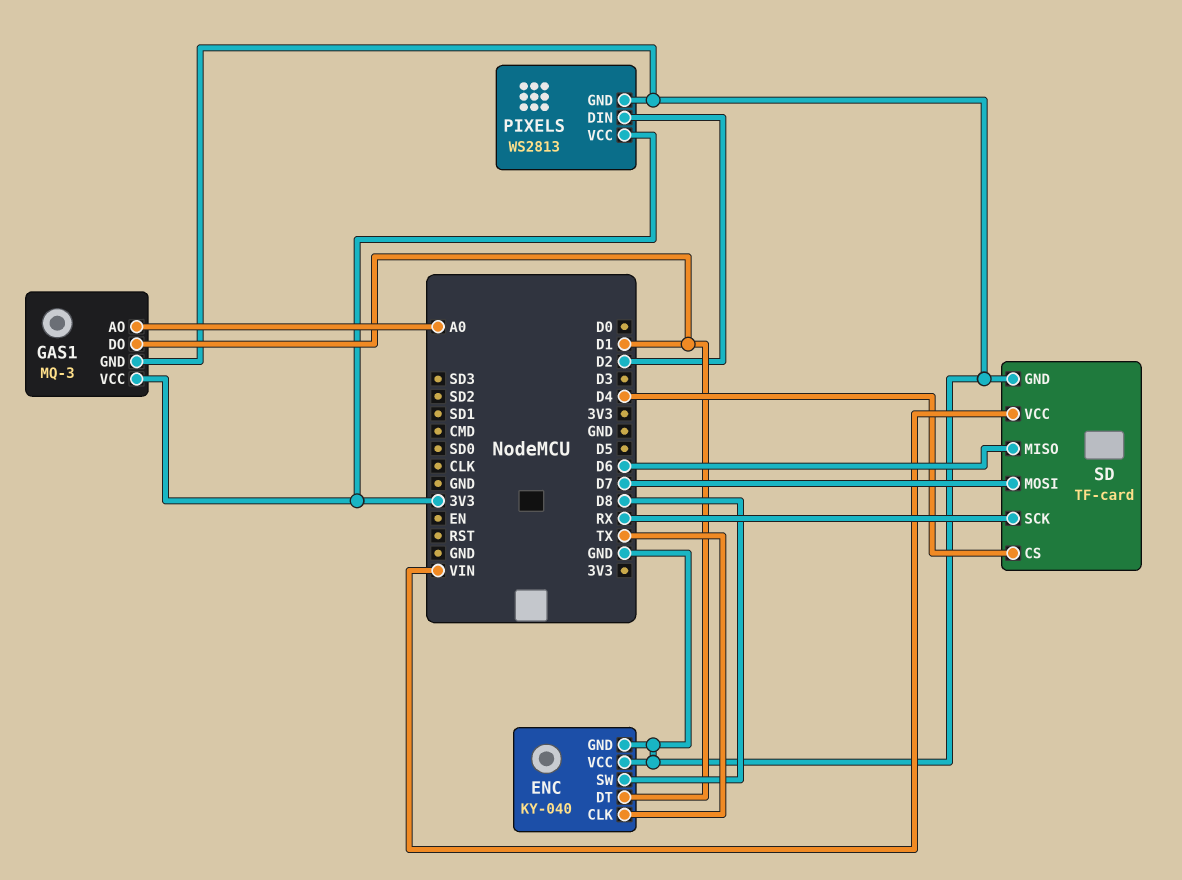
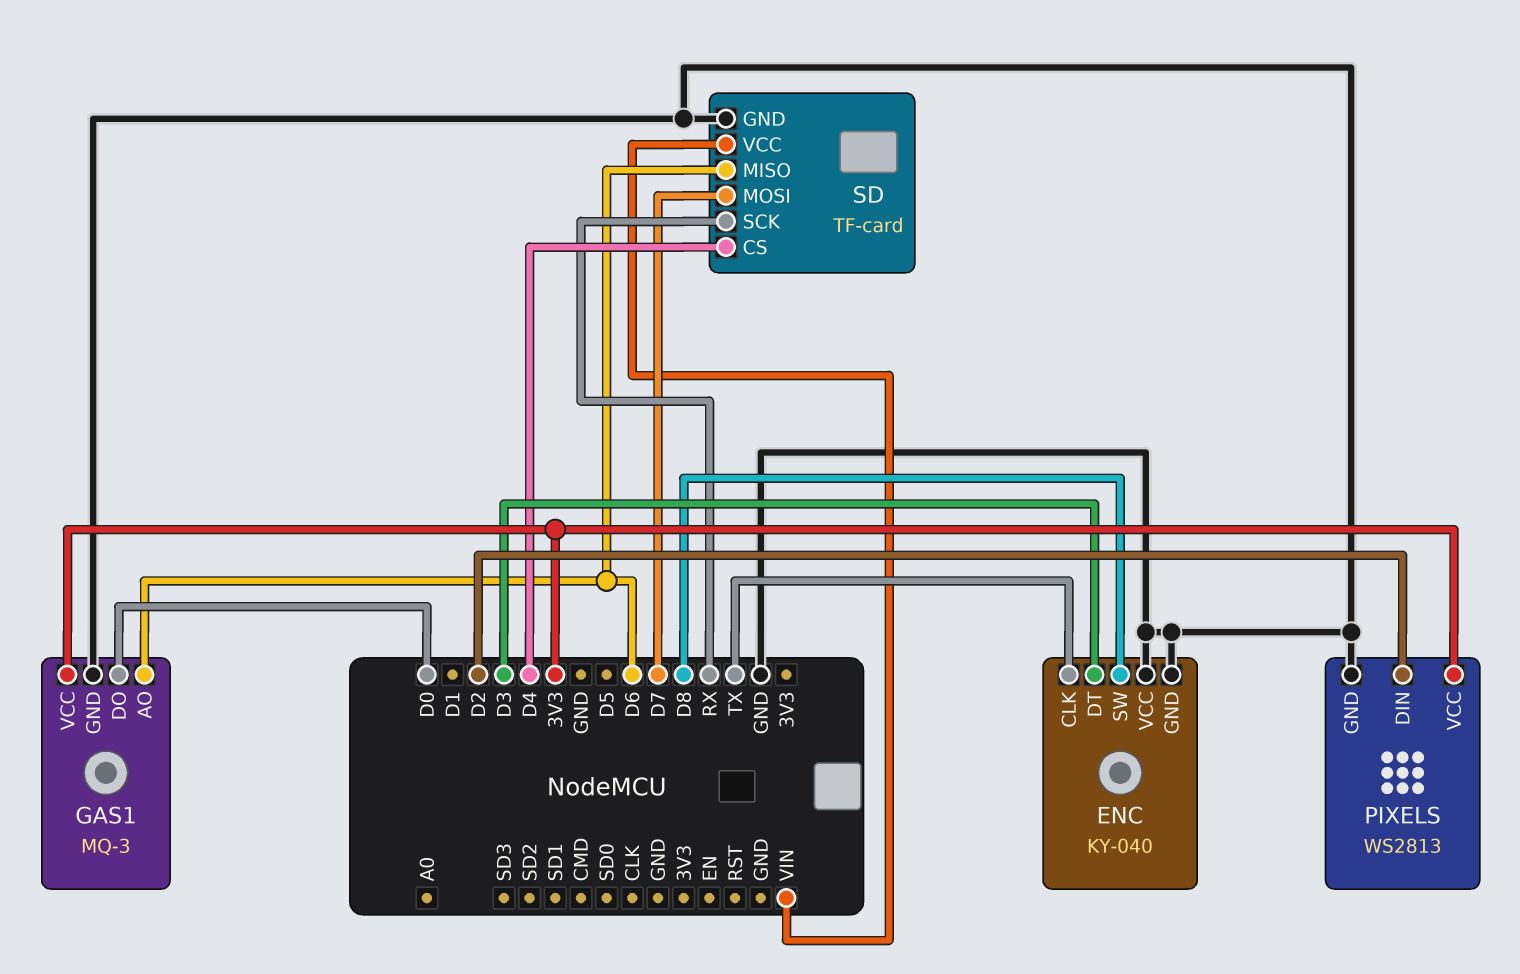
ENC pin DT: D1 -> D3
GAS1 pin AO: A0 -> D6
GAS1 pin DO: D1 -> D0

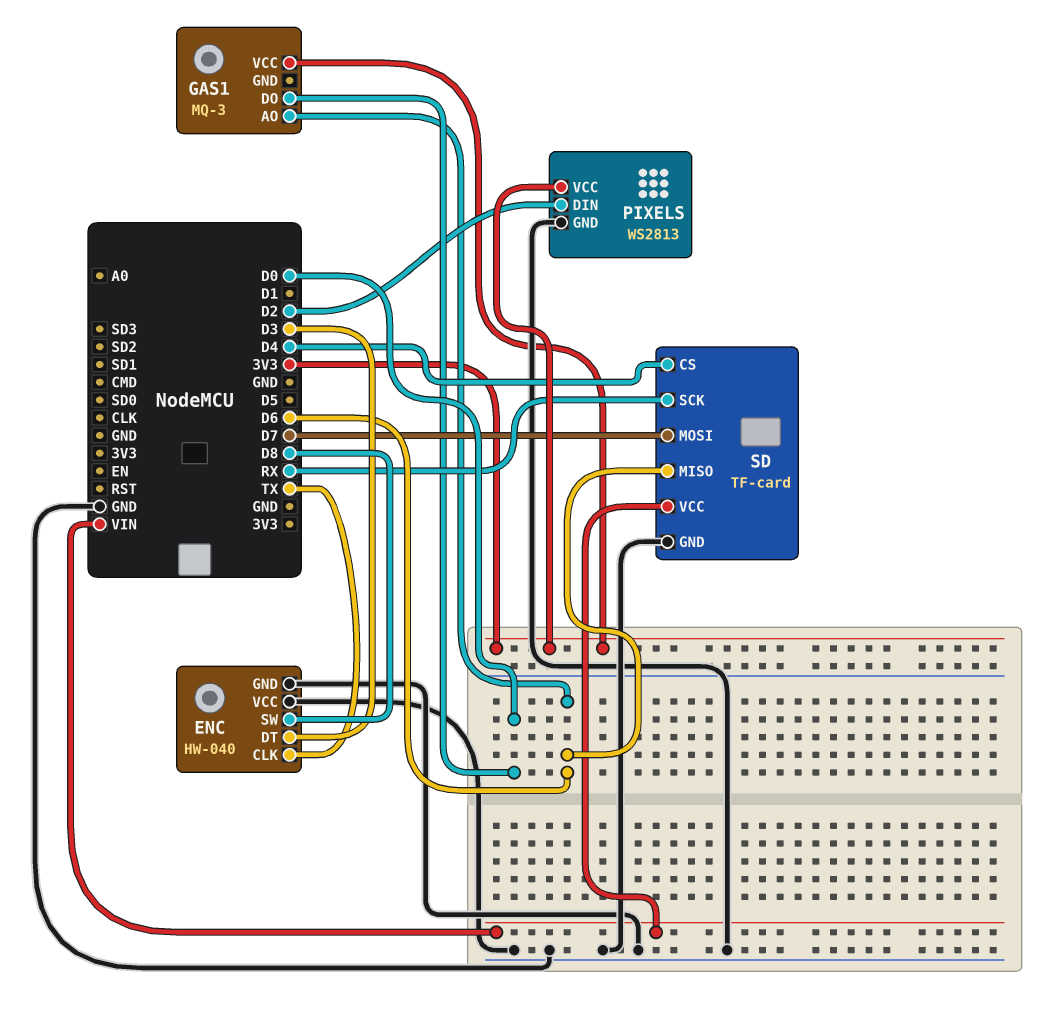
ENC: KY-040 -> HW-040
GAS1 pin GND: GND -> none

